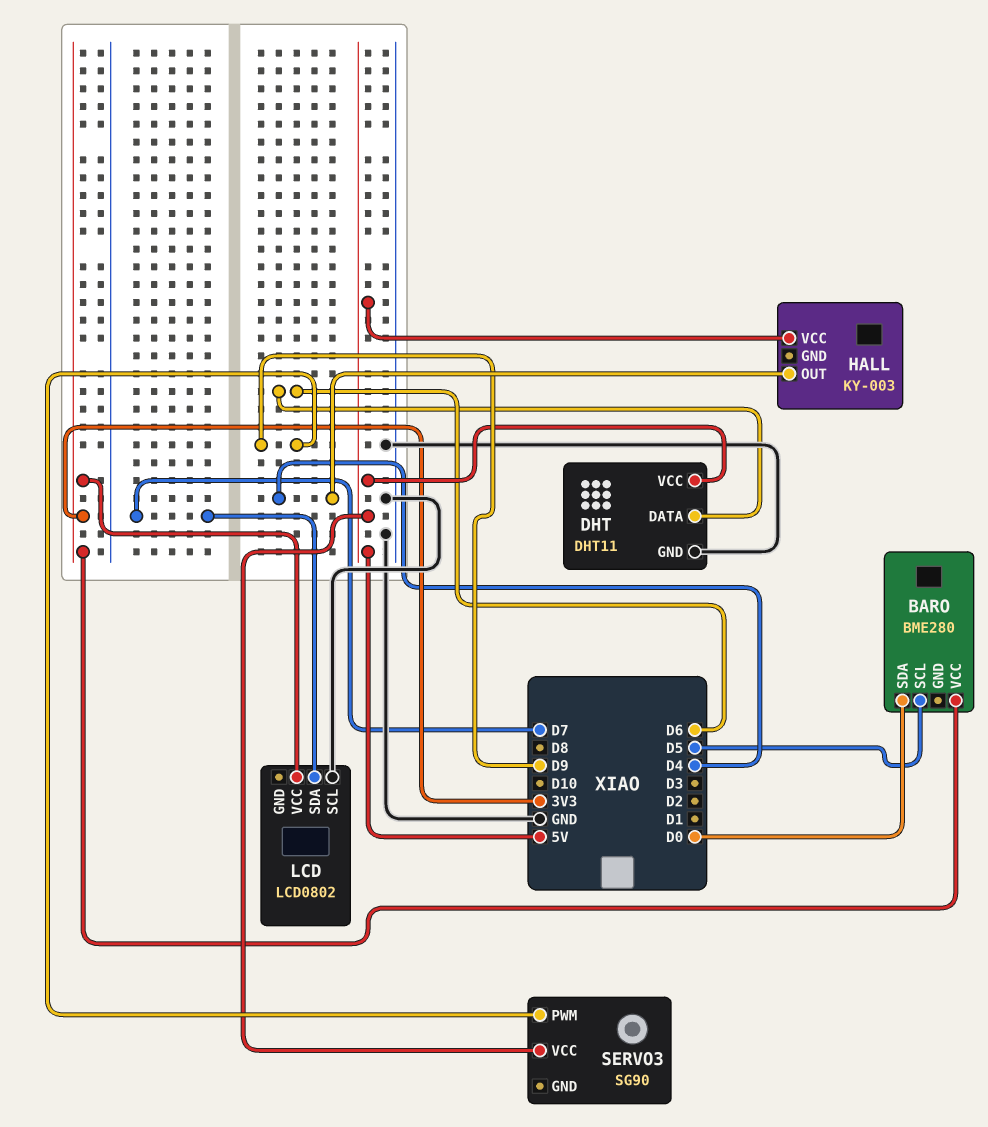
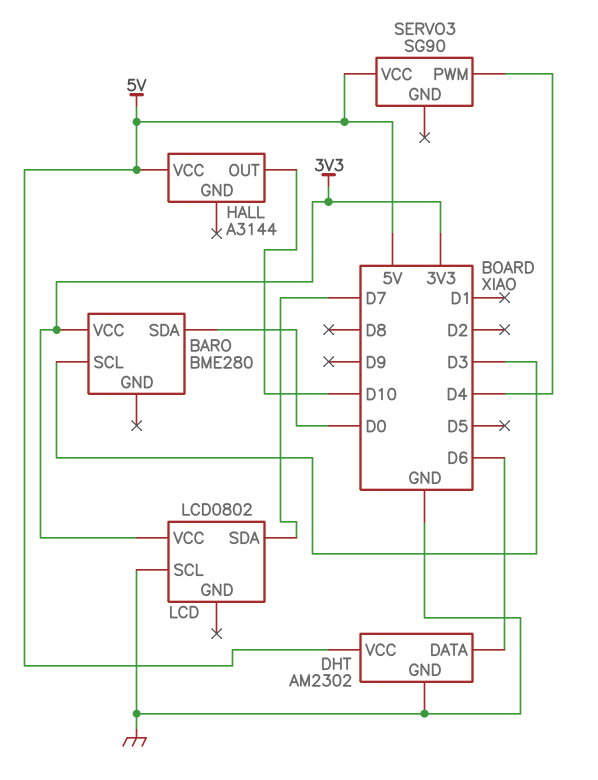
BARO pin SCL: D5 -> D3
DHT: DHT11 -> AM2302
HALL: KY-003 -> A3144
HALL pin OUT: D4 -> D10
SERVO3 pin PWM: D9 -> D4

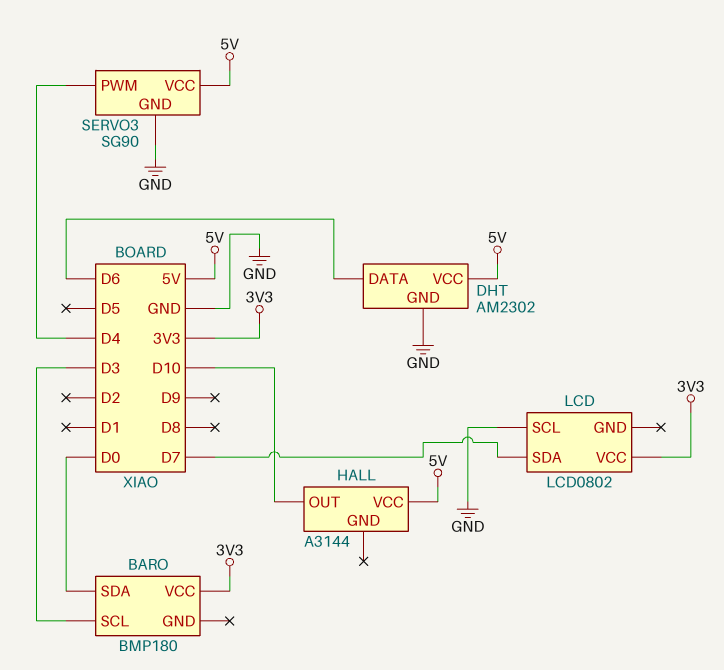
BARO: BME280 -> BMP180
SERVO3 pin GND: none -> GND

